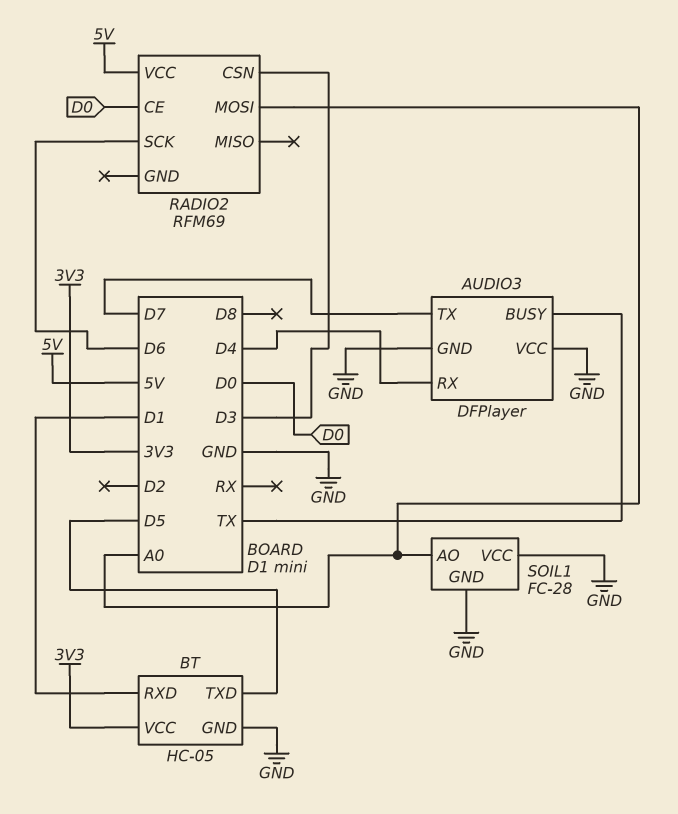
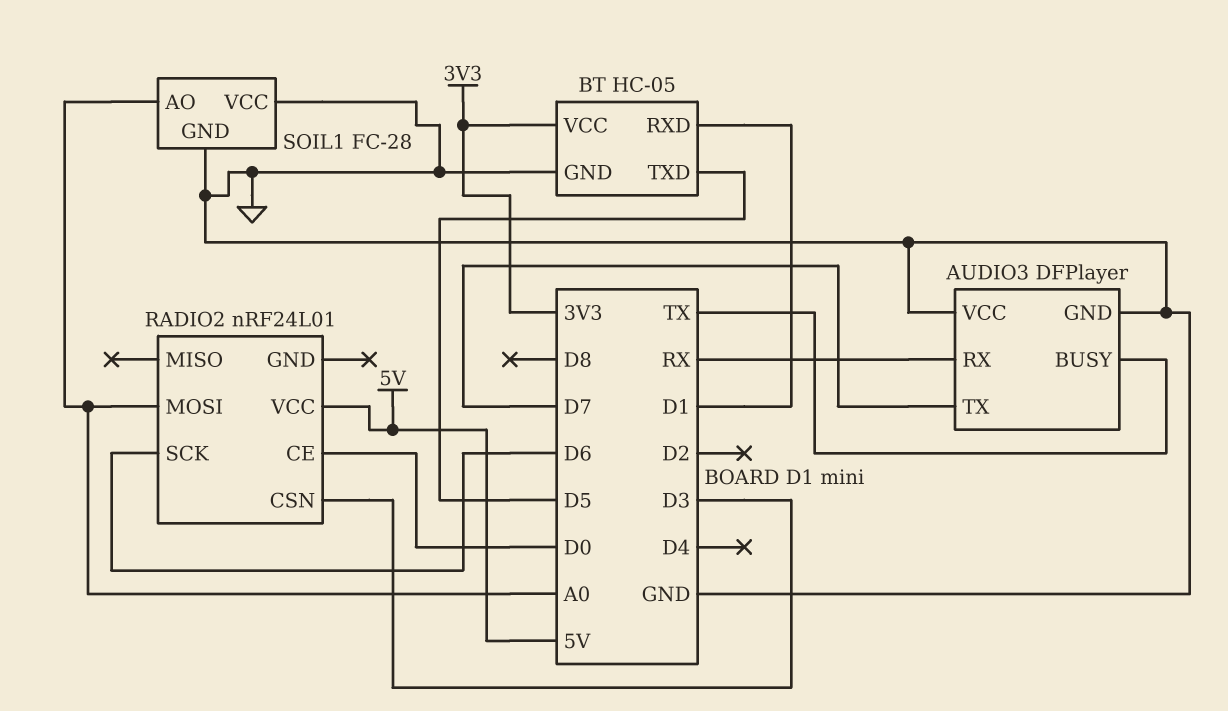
AUDIO3 pin RX: D4 -> RX
RADIO2: RFM69 -> nRF24L01

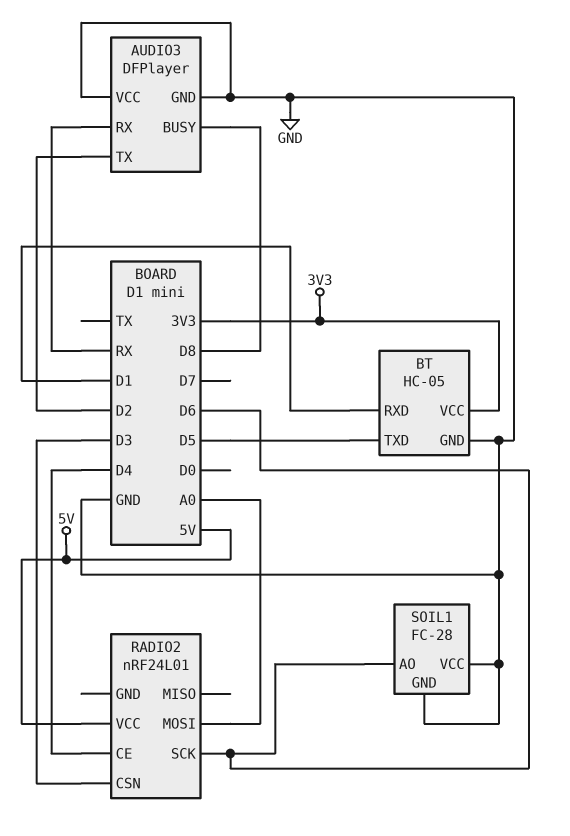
AUDIO3 pin BUSY: TX -> D8
AUDIO3 pin TX: D7 -> D2
RADIO2 pin CE: D0 -> D4
SOIL1 pin AO: A0 -> D6

